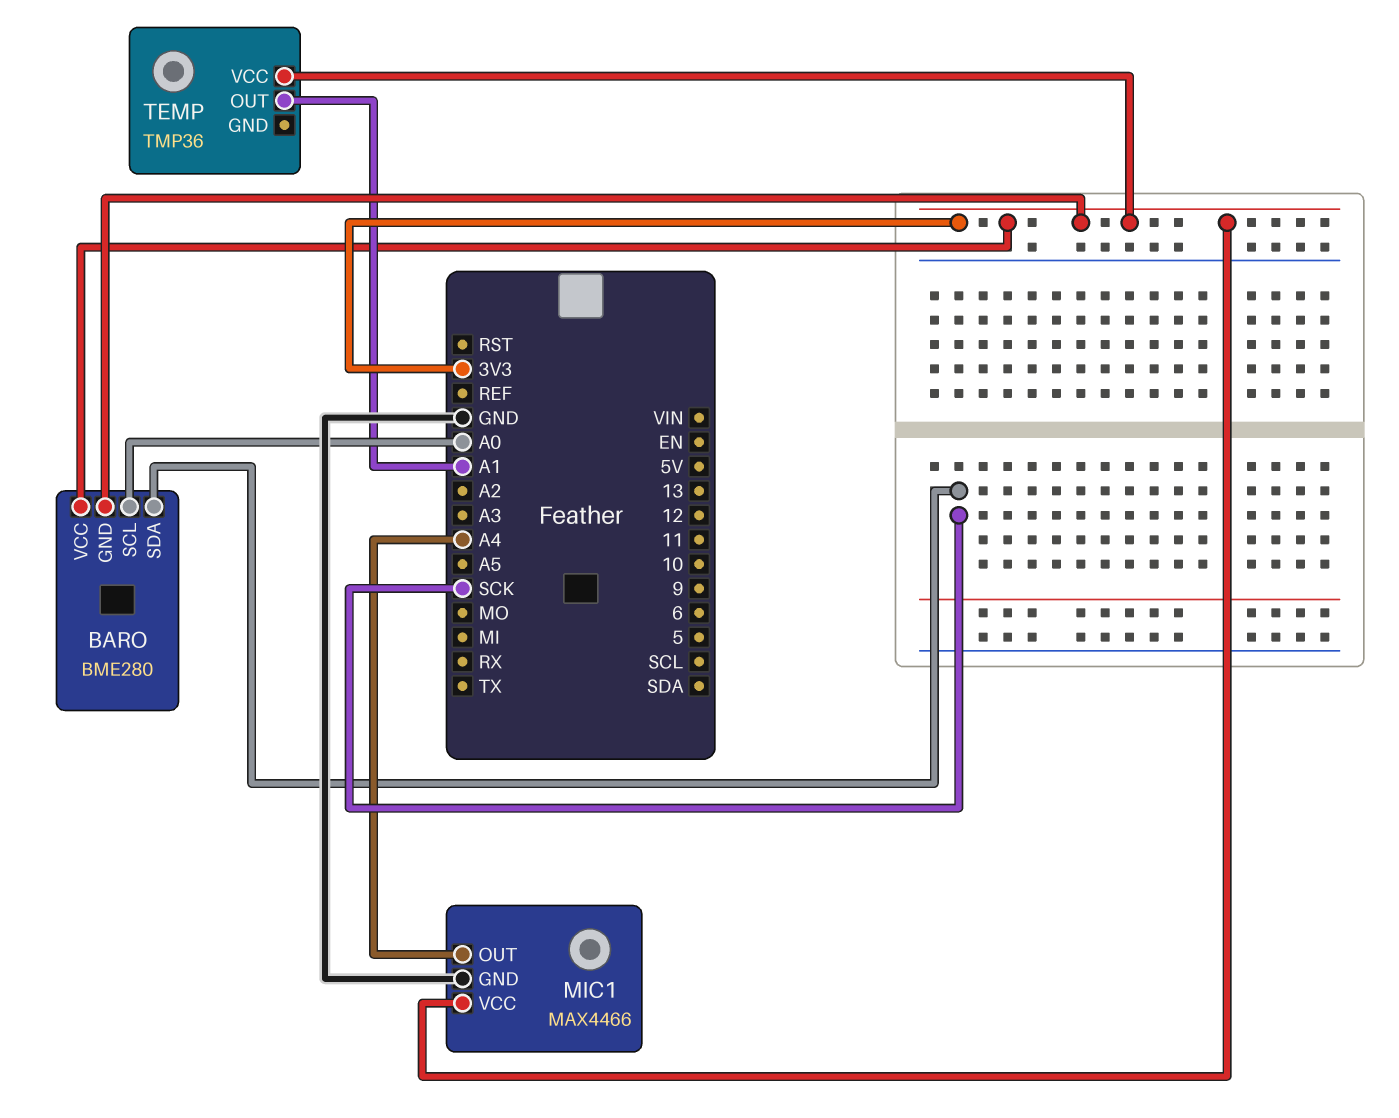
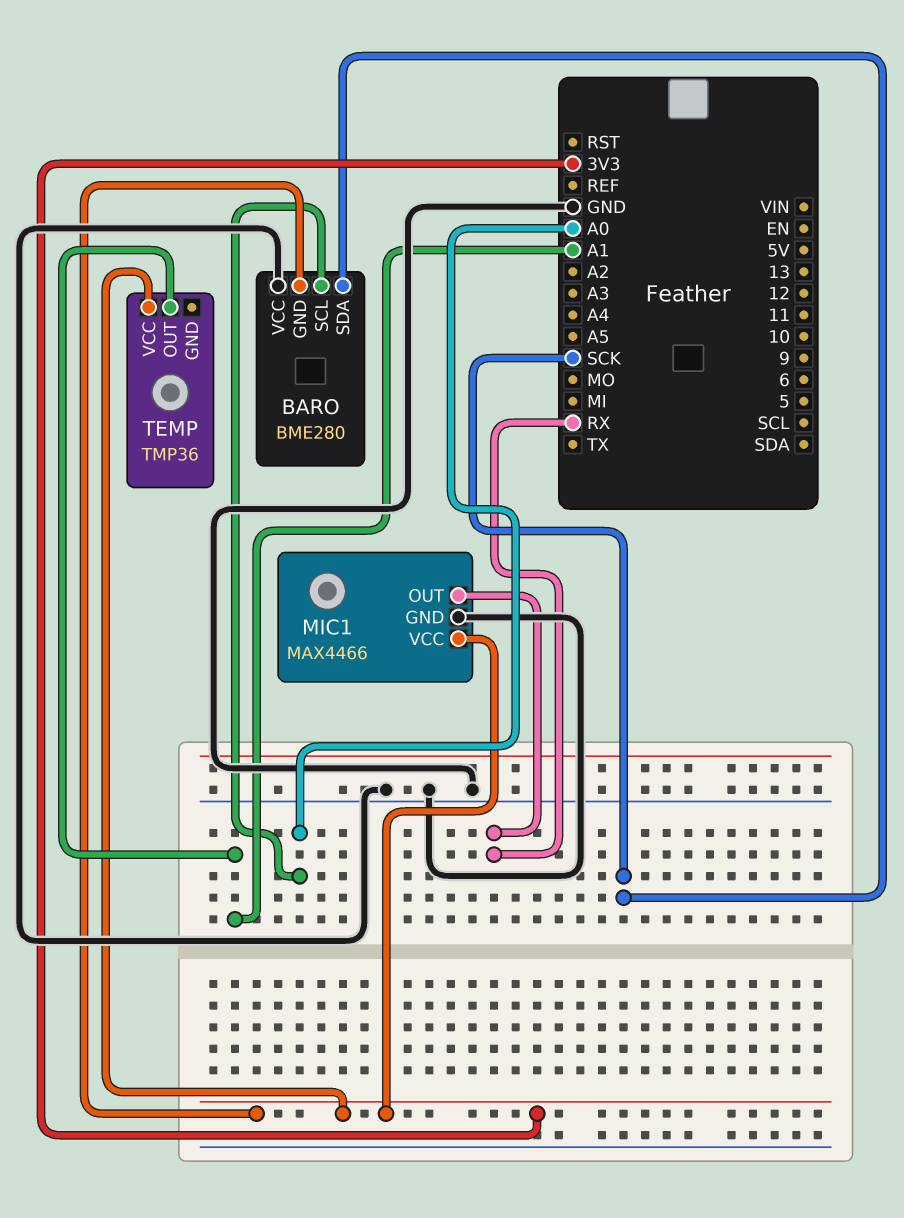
BARO pin VCC: 3V3 -> GND
MIC1 pin OUT: A4 -> RX

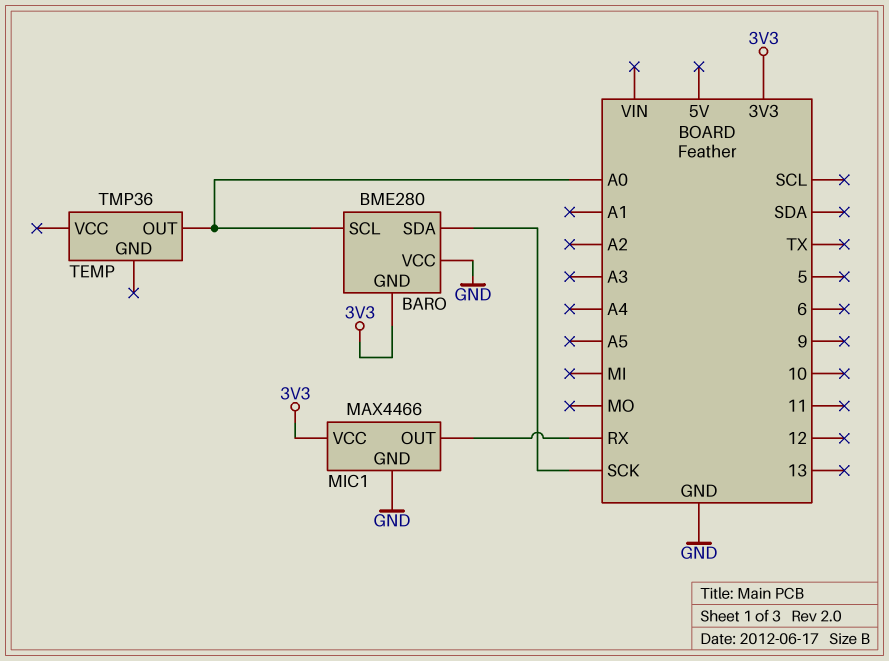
TEMP pin OUT: A1 -> A0
TEMP pin VCC: 3V3 -> none

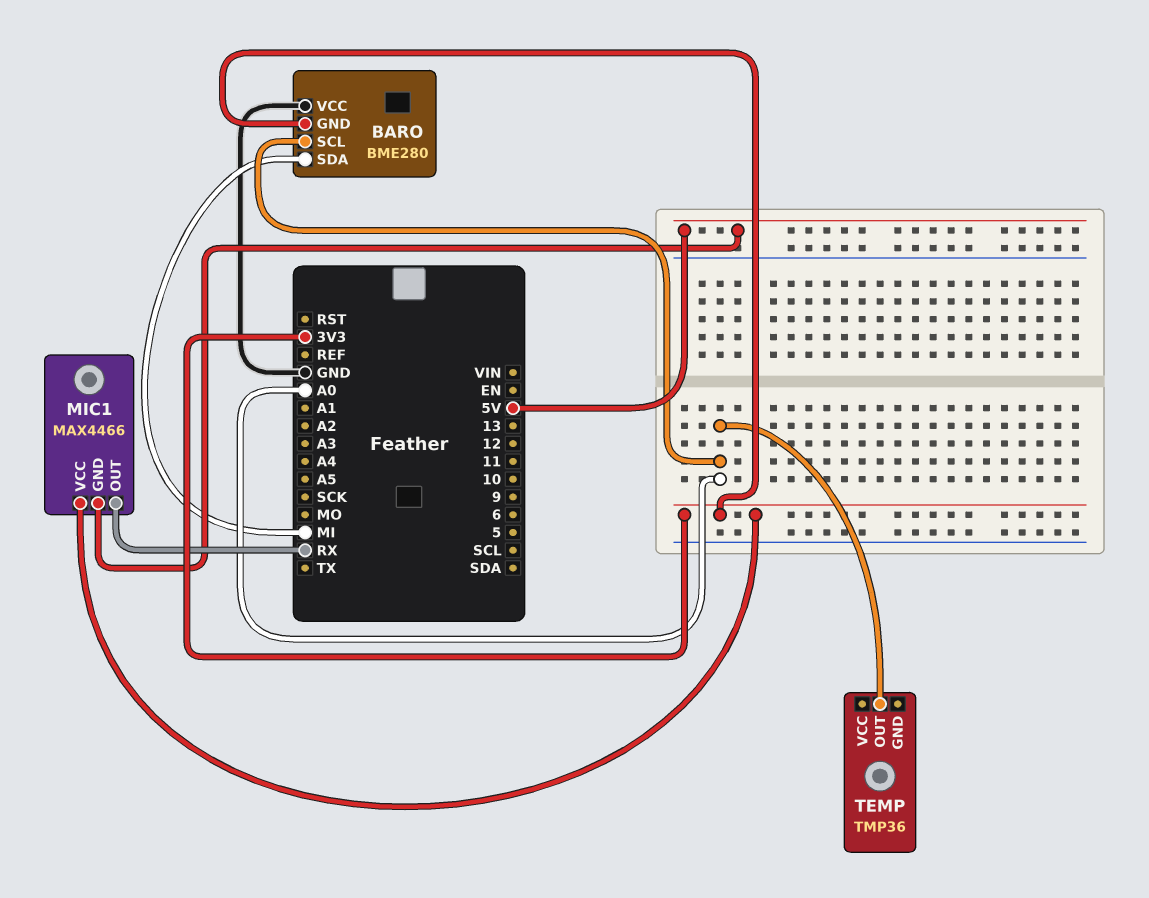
BARO pin SDA: SCK -> MI
MIC1 pin GND: GND -> 5V

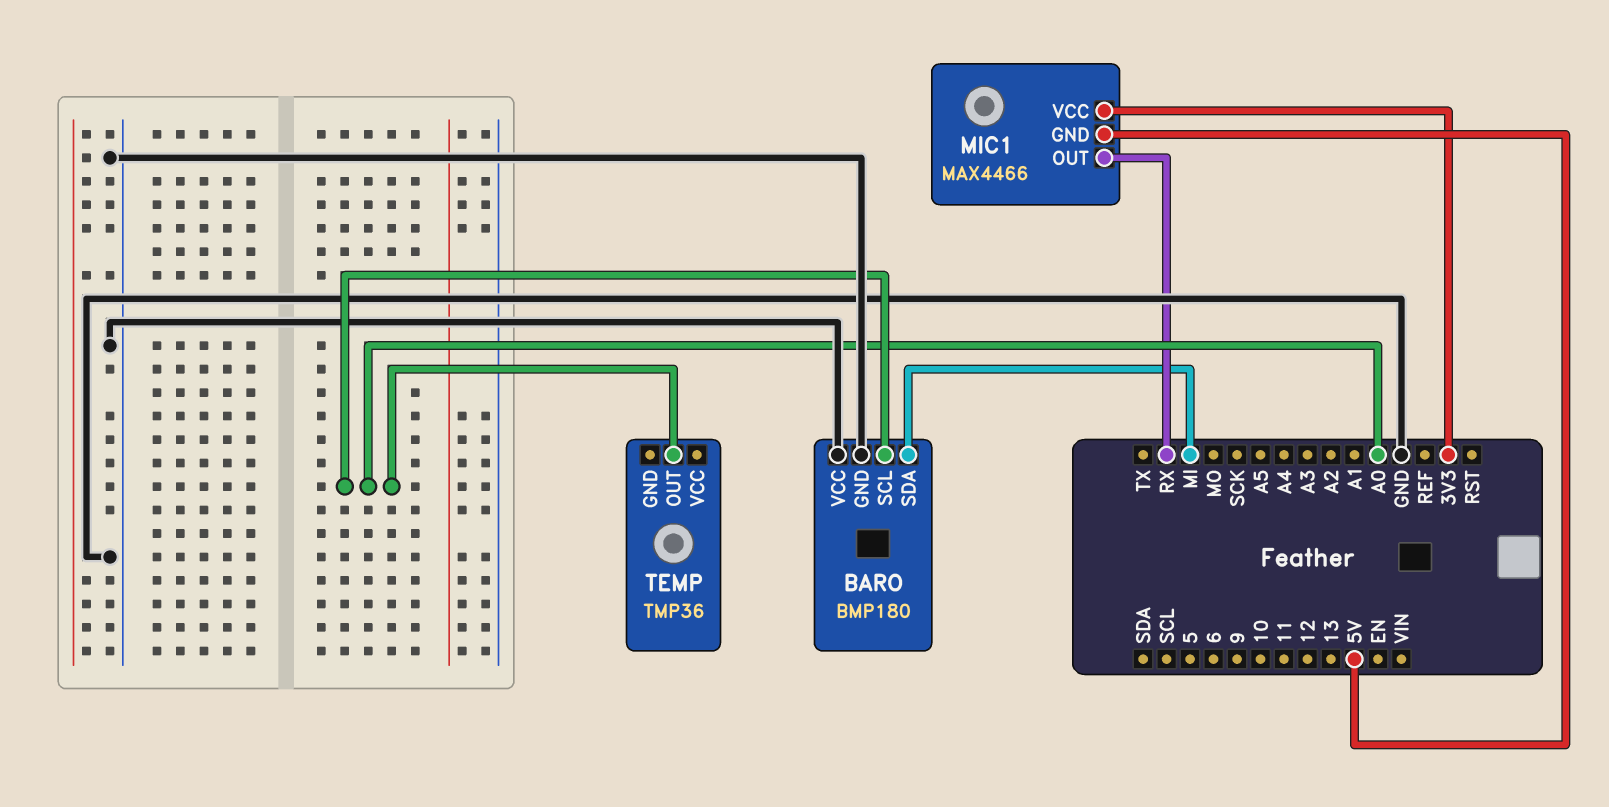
BARO: BME280 -> BMP180
BARO pin GND: 3V3 -> GND

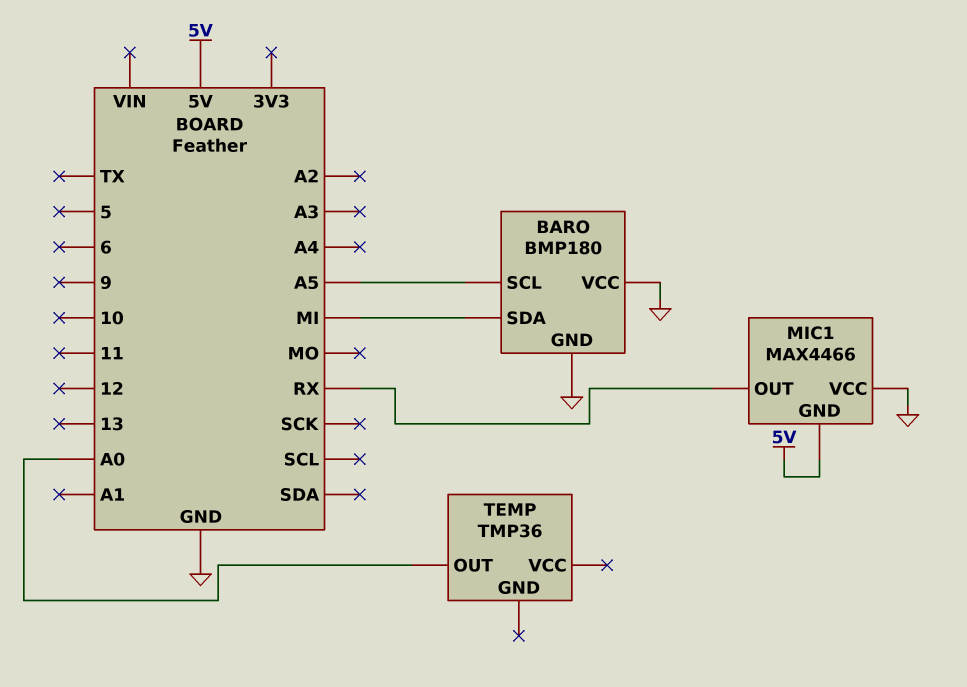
BARO pin SCL: A0 -> A5
MIC1 pin VCC: 3V3 -> GND

